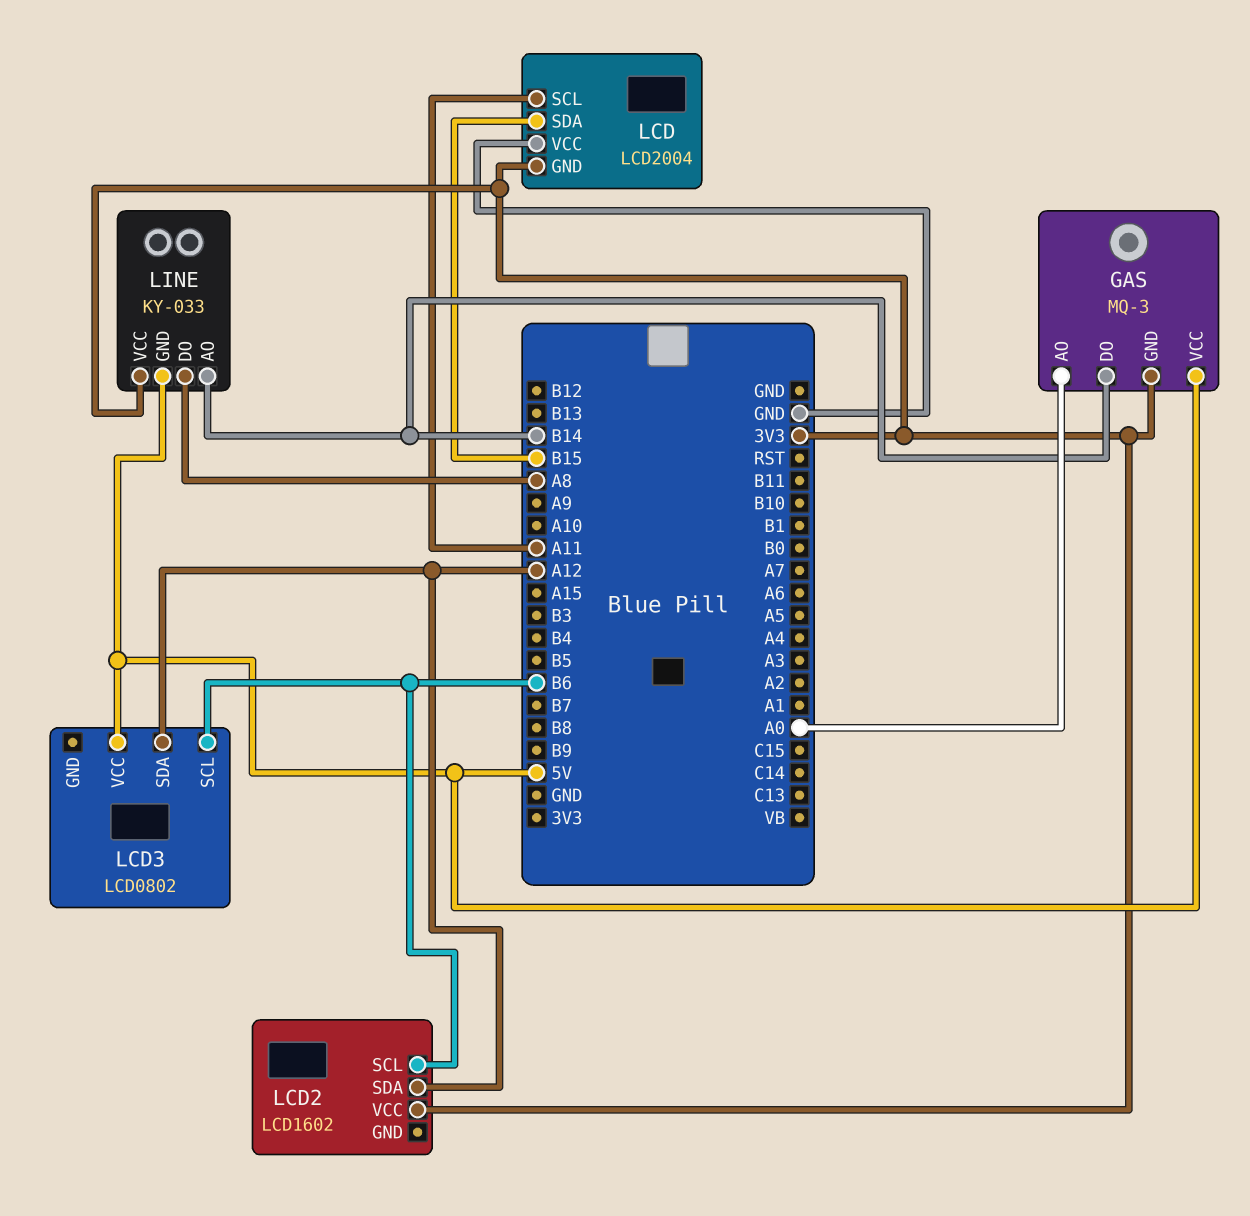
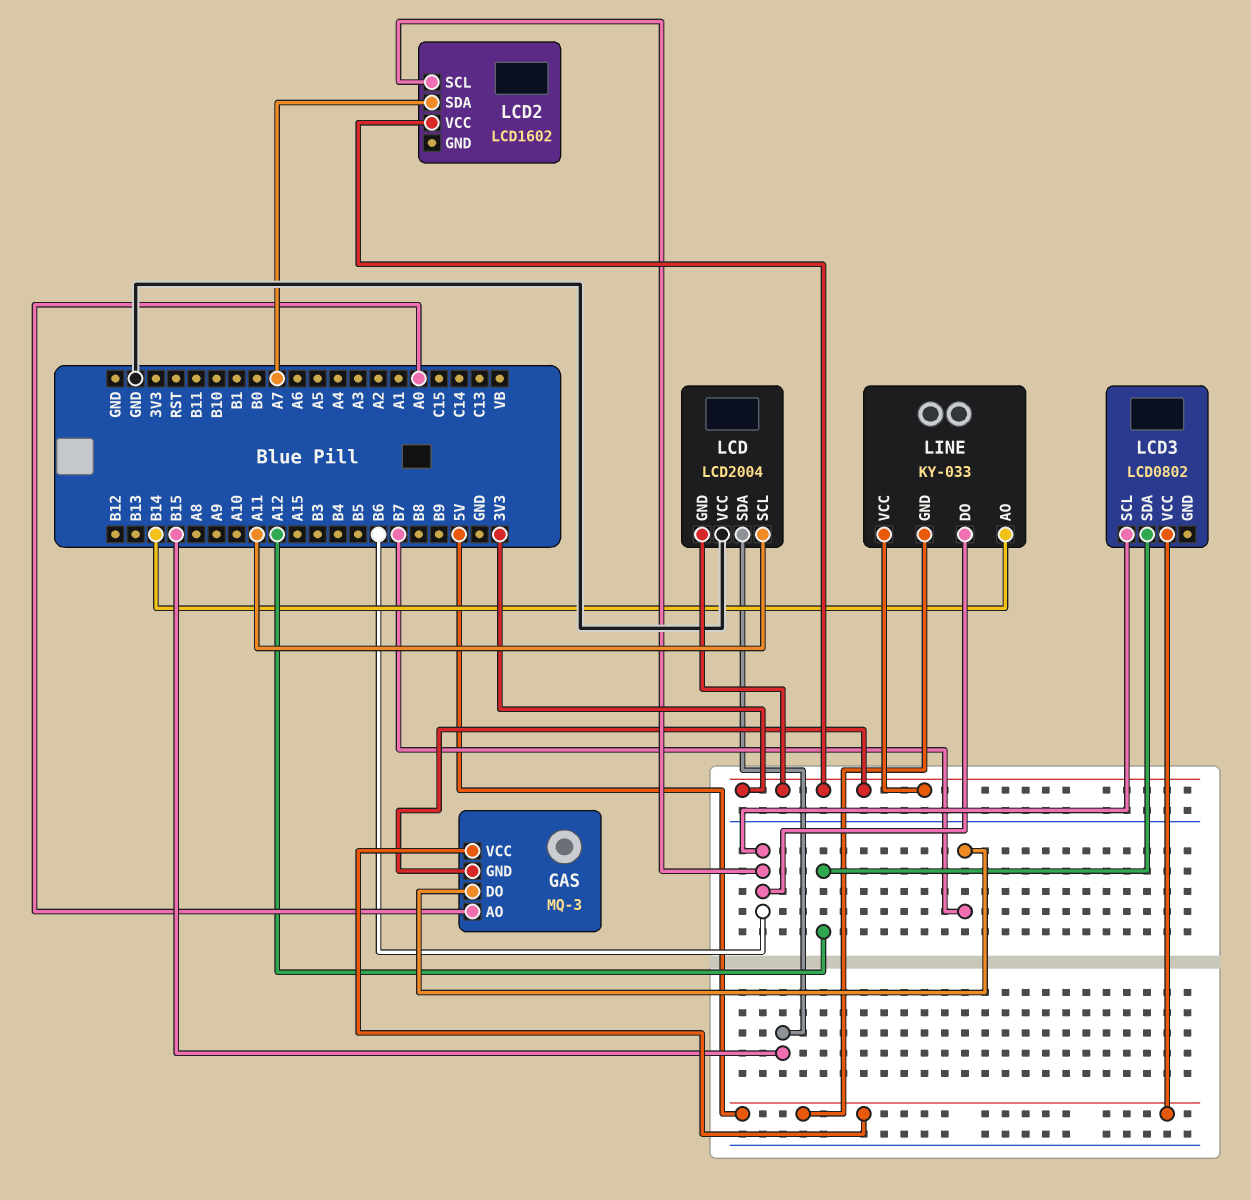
GAS pin DO: B14 -> B7
LCD2 pin SDA: A12 -> A7
LINE pin DO: A8 -> B6

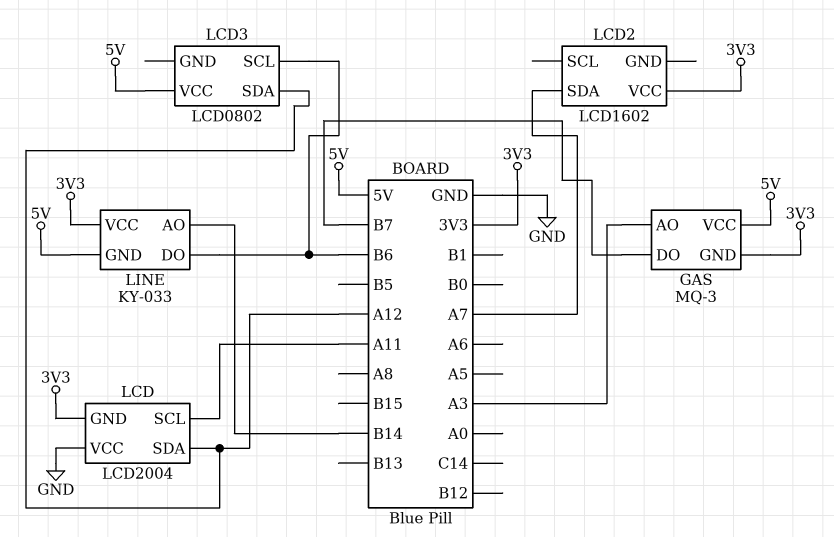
GAS pin AO: A0 -> A3
LCD pin SDA: B15 -> A12
LCD2 pin SCL: B6 -> none

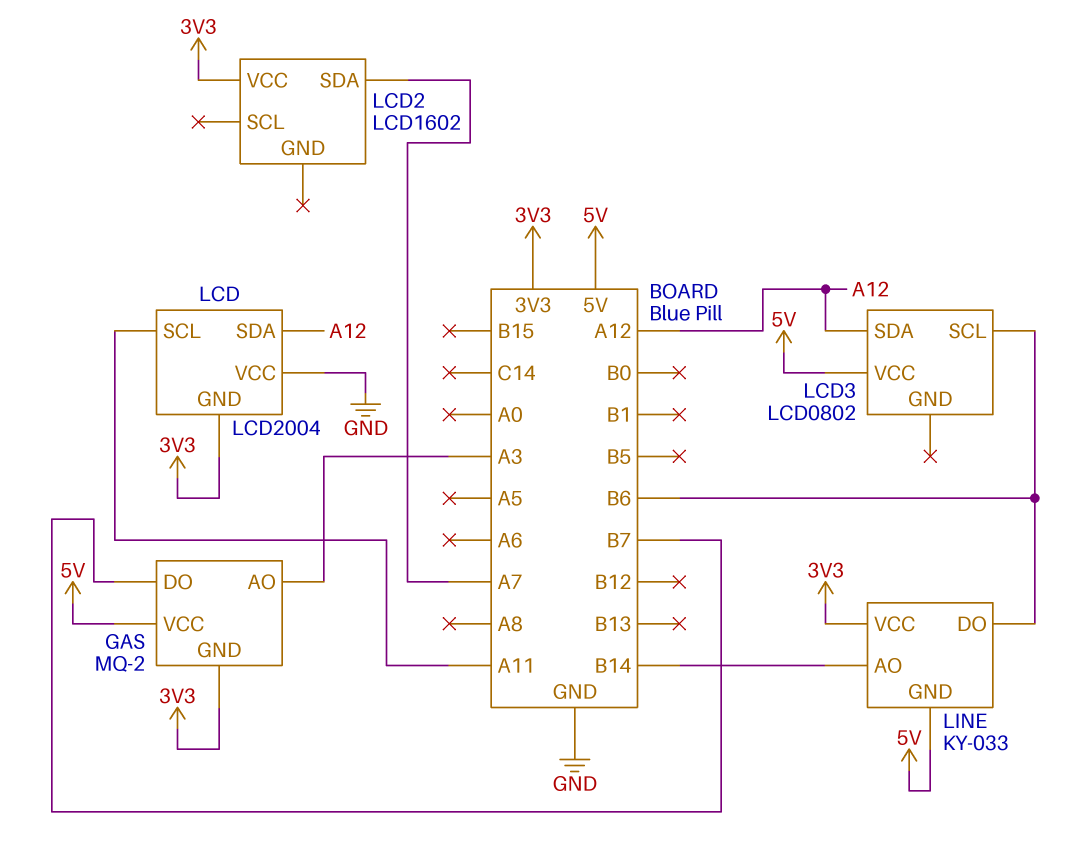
GAS: MQ-3 -> MQ-2

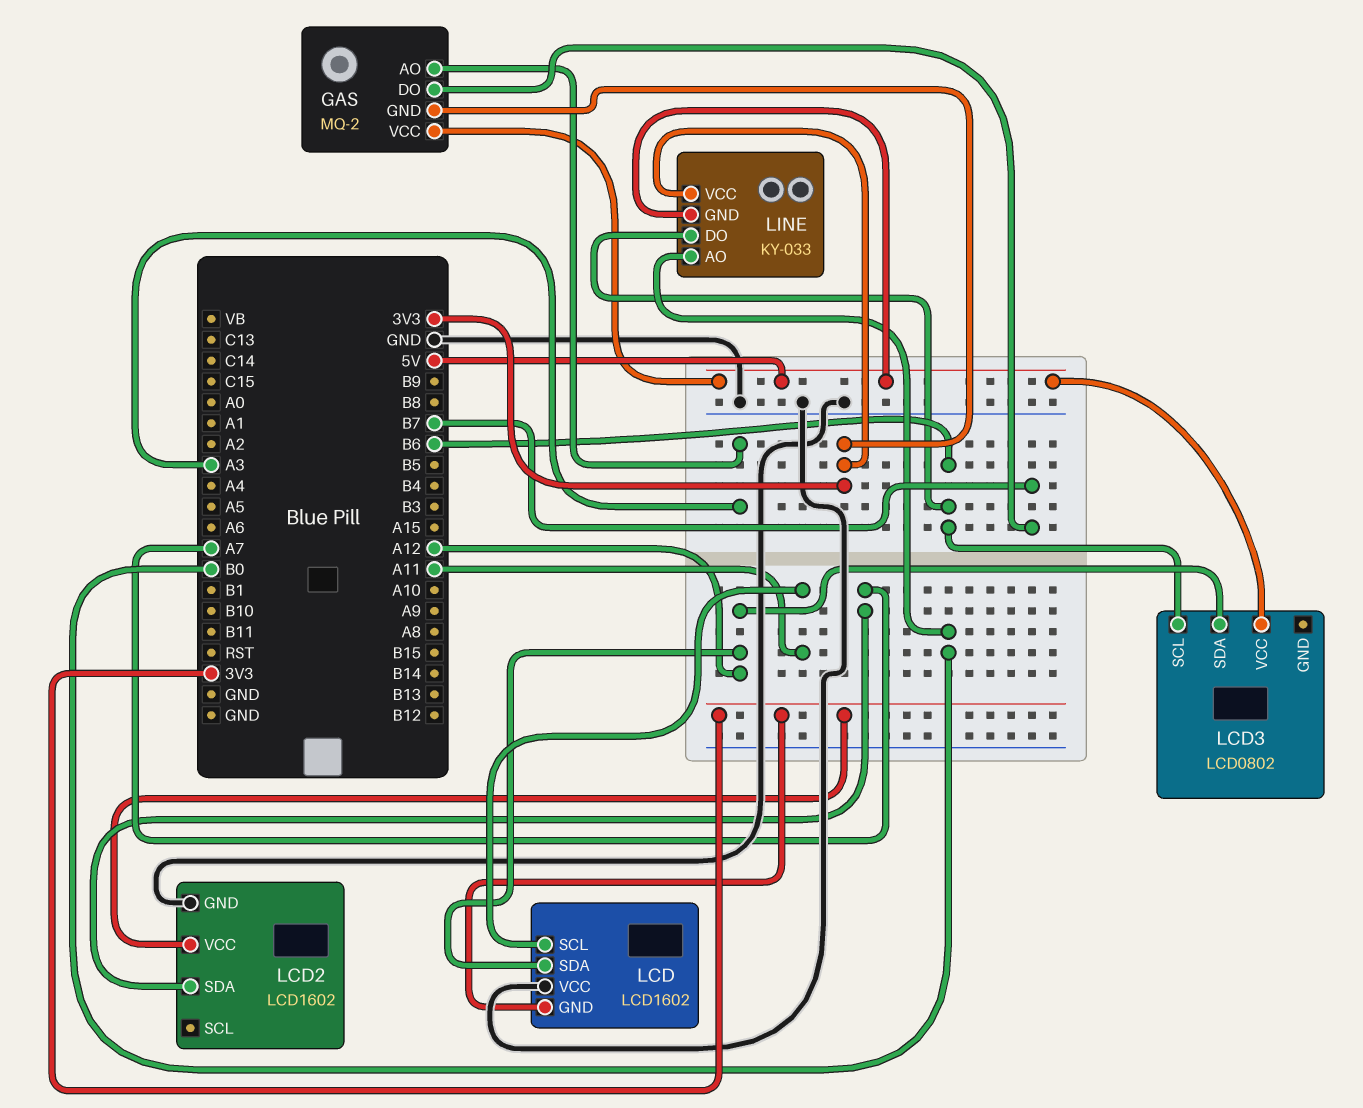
LCD: LCD2004 -> LCD1602
LCD2 pin GND: none -> GND
LINE pin AO: B14 -> B0

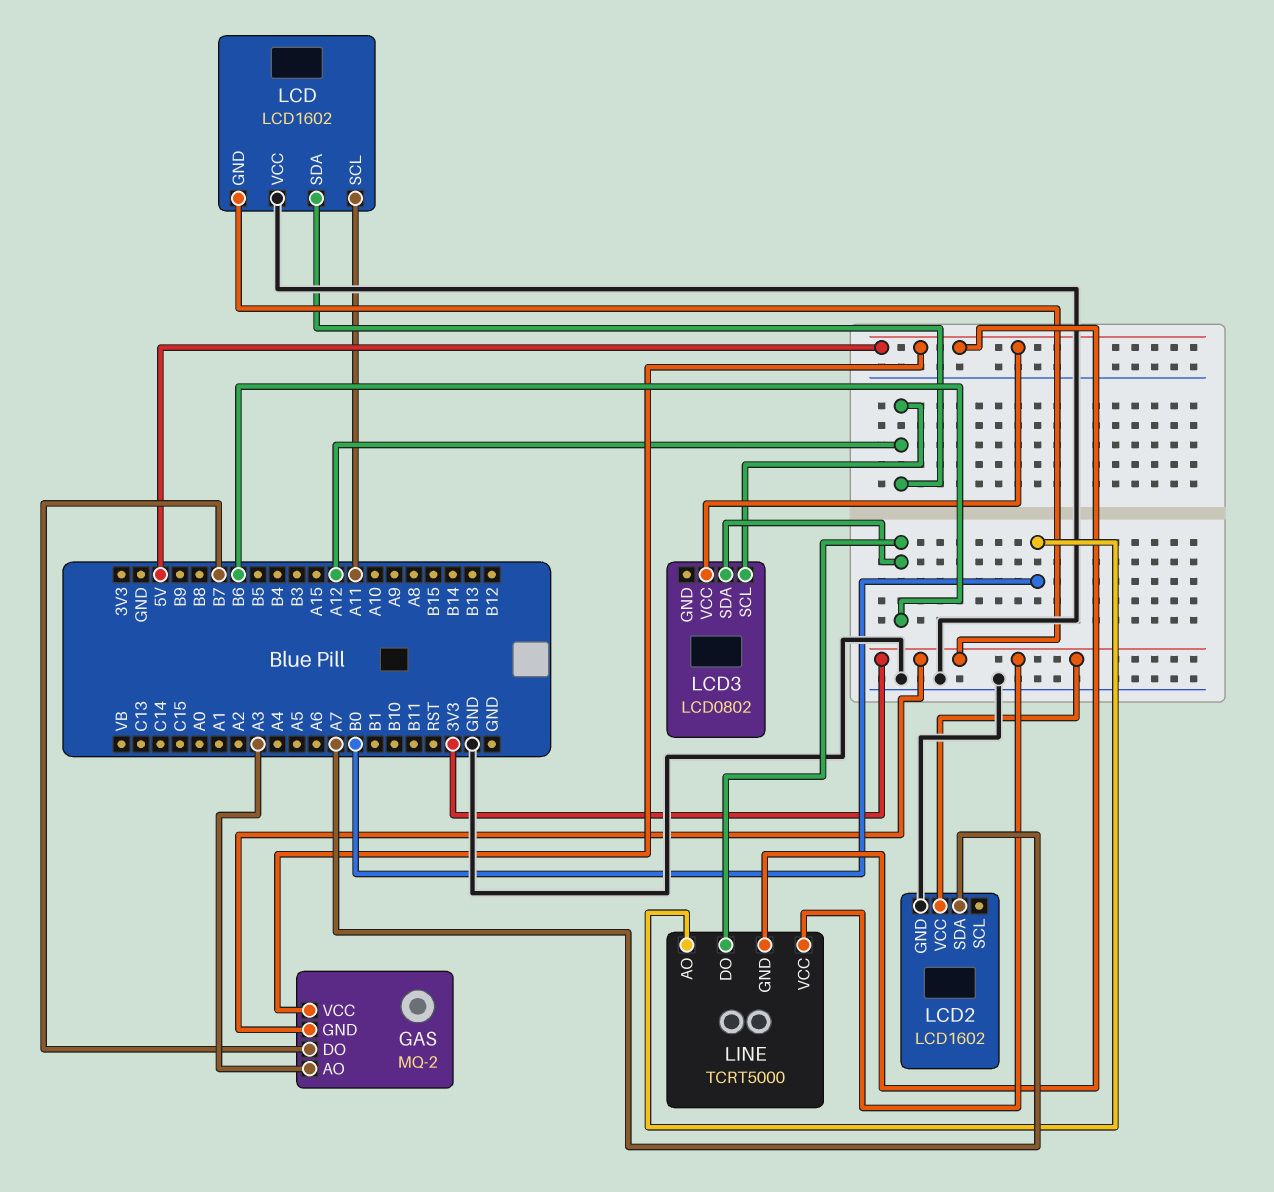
LCD3 pin SCL: B6 -> A12
LCD3 pin SDA: A12 -> B6
LINE: KY-033 -> TCRT5000

